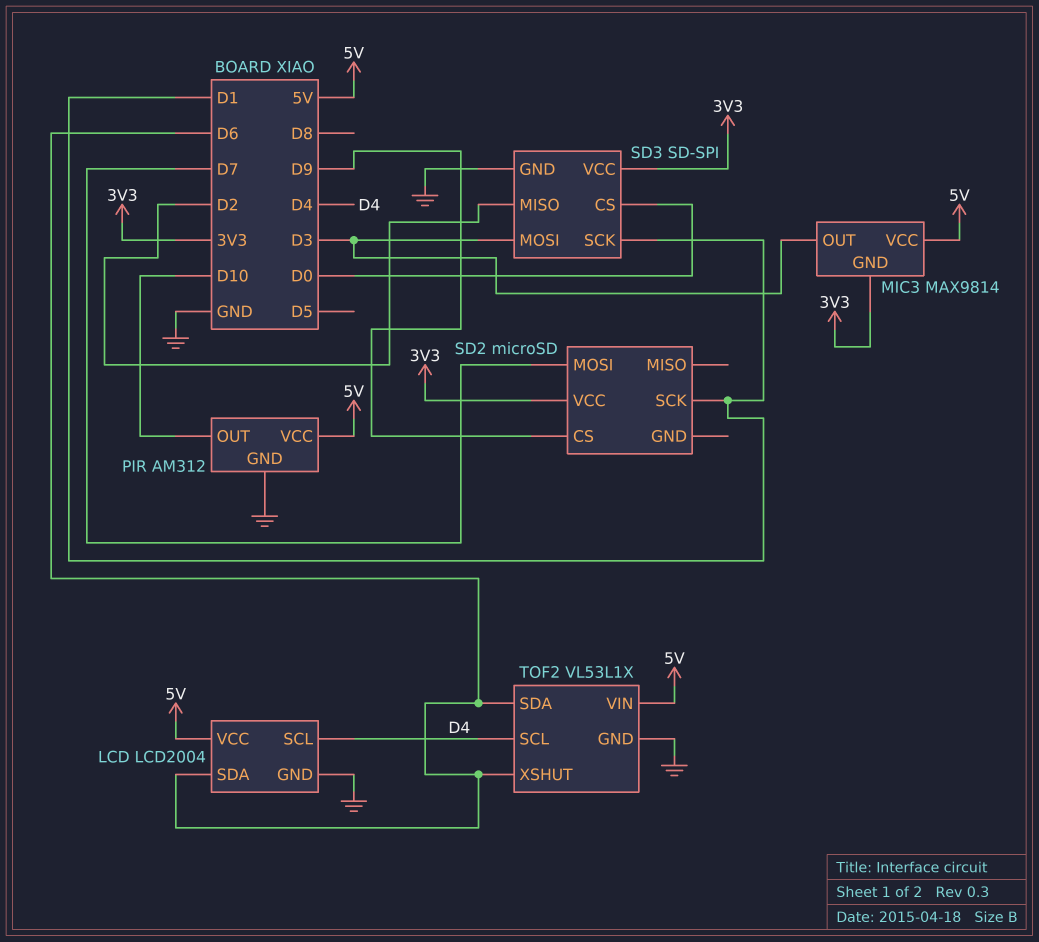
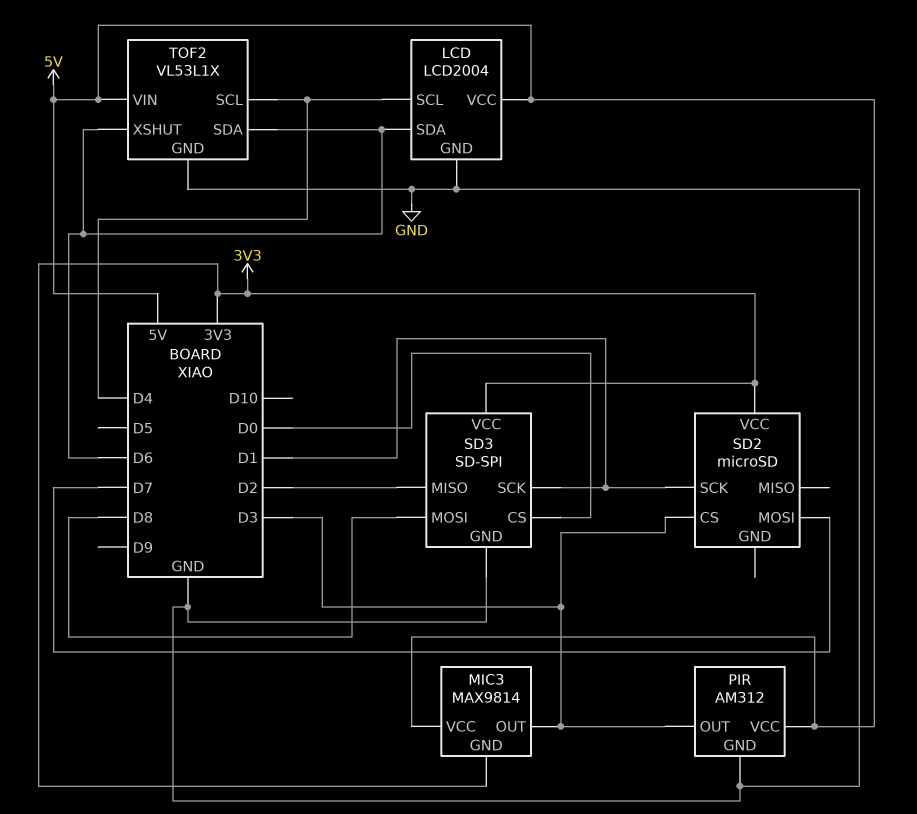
PIR pin OUT: D10 -> D3
SD2 pin CS: D9 -> D3
SD3 pin MOSI: D3 -> D8

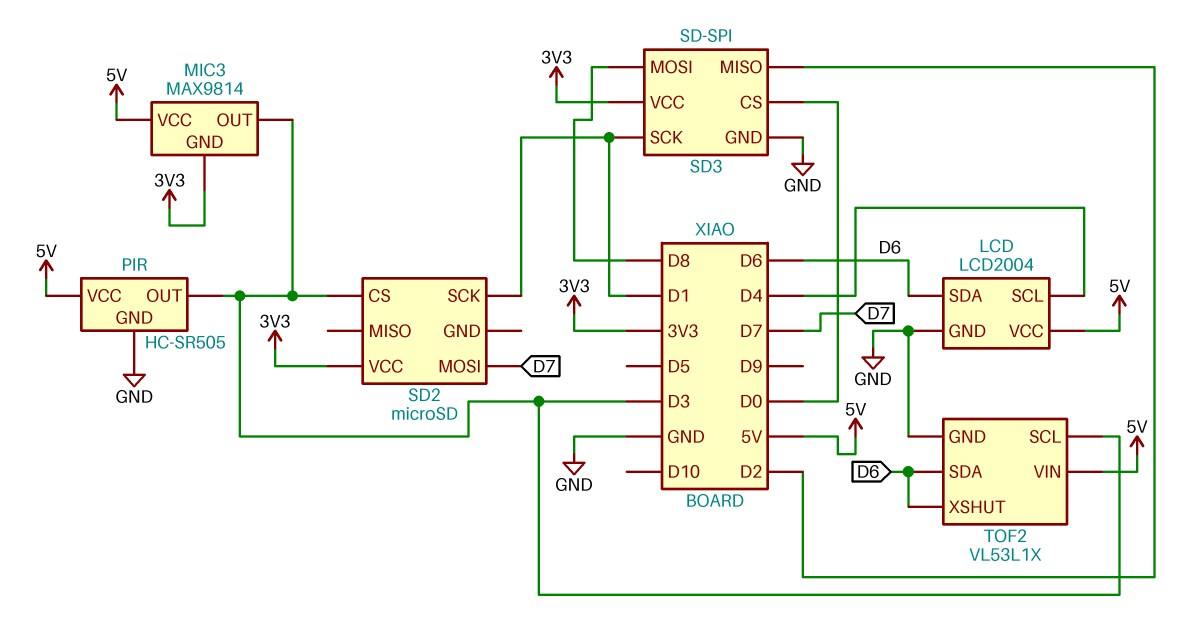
PIR: AM312 -> HC-SR505
TOF2 pin SCL: D4 -> D3

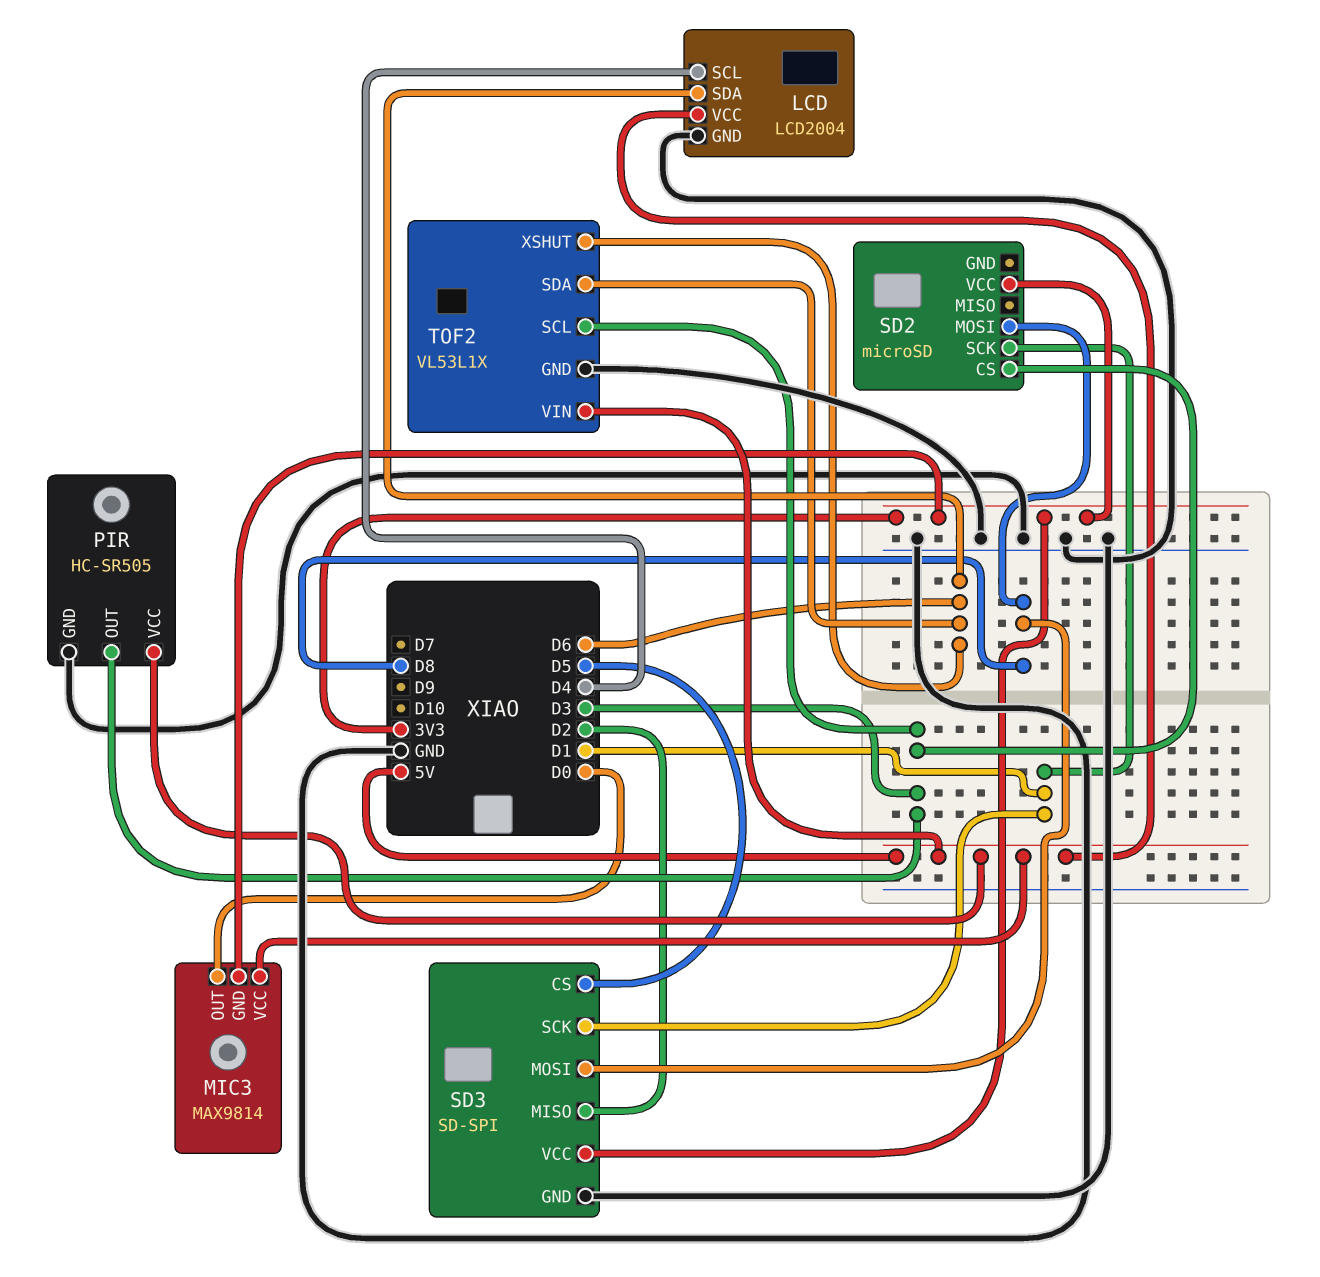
MIC3 pin OUT: D3 -> D0
SD2 pin MOSI: D7 -> D8
SD3 pin CS: D0 -> D5

